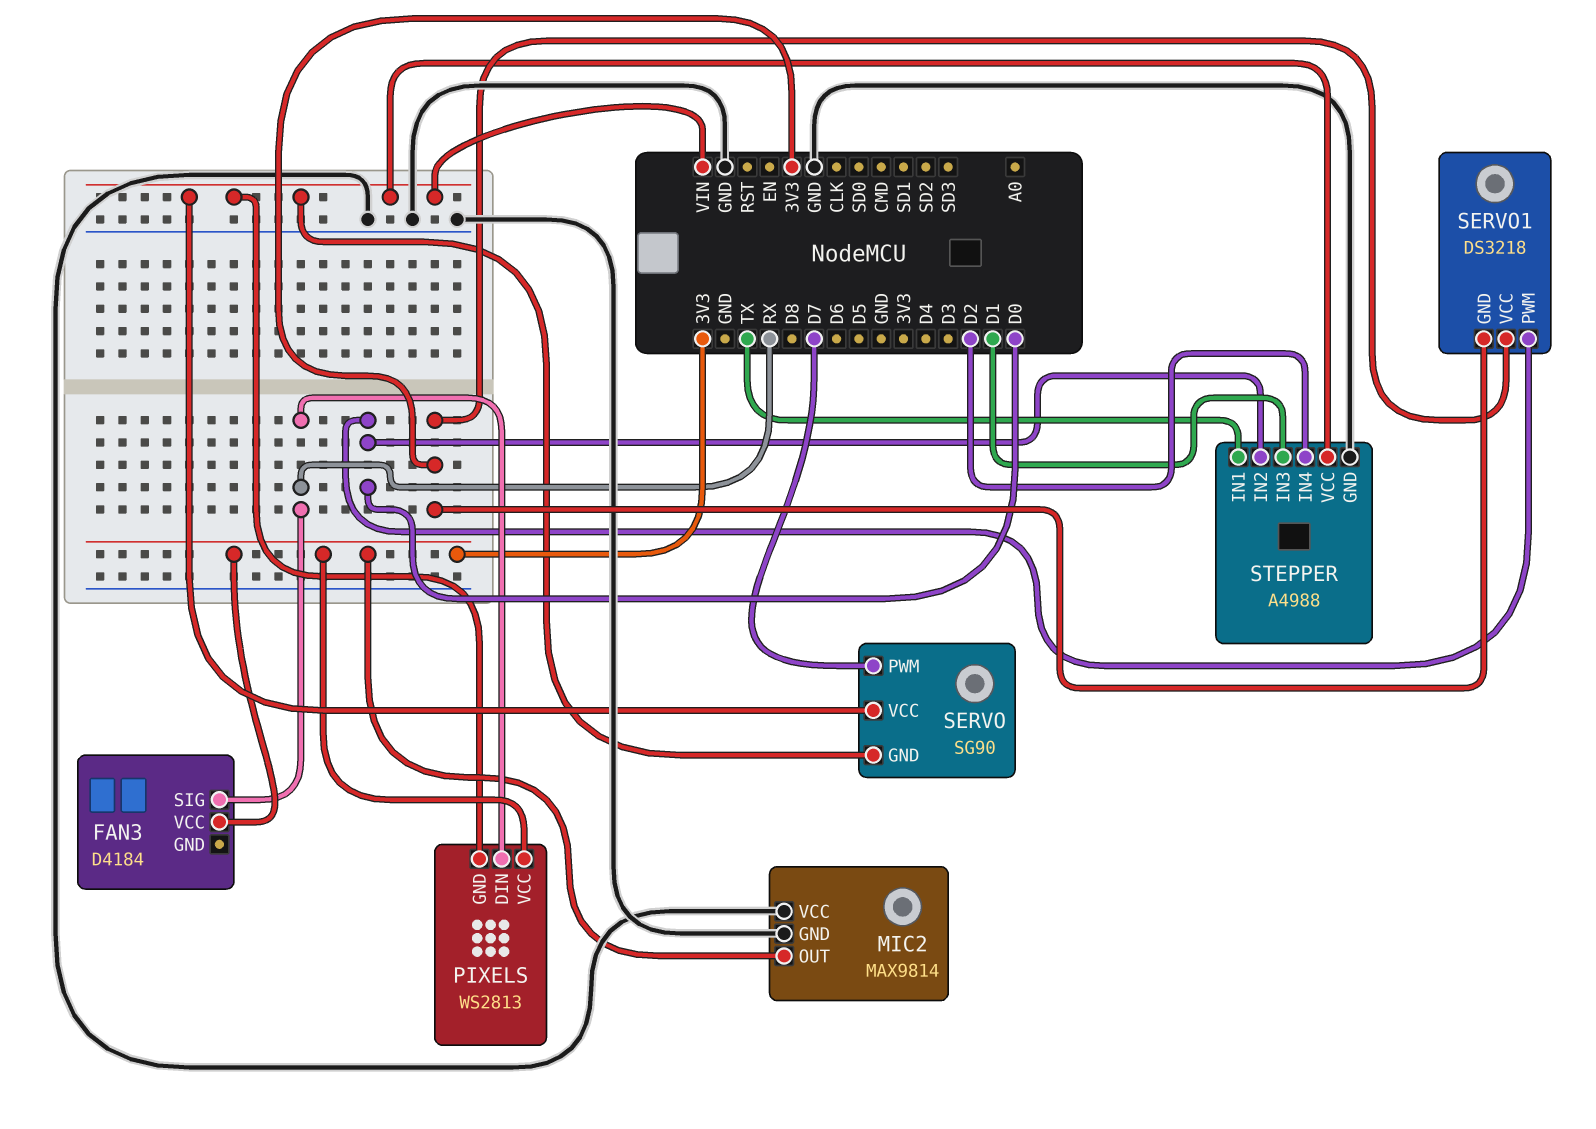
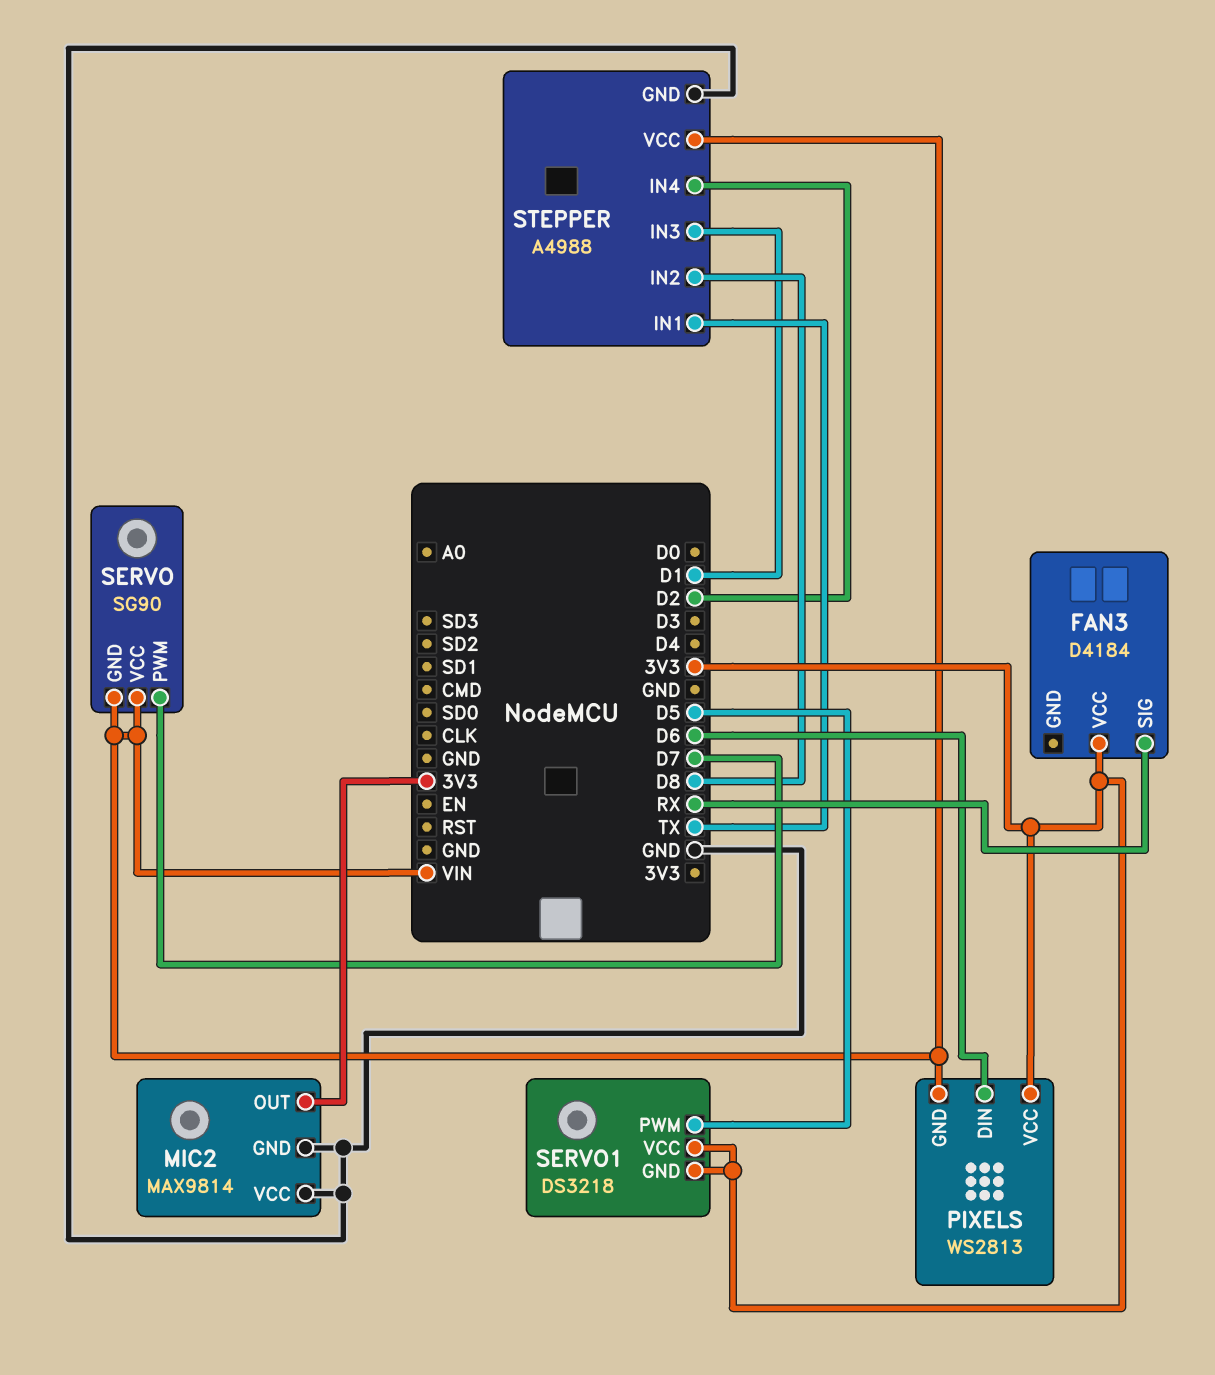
PIXELS pin DIN: RX -> D6
SERVO1 pin PWM: D0 -> D5
STEPPER pin IN2: D0 -> D8

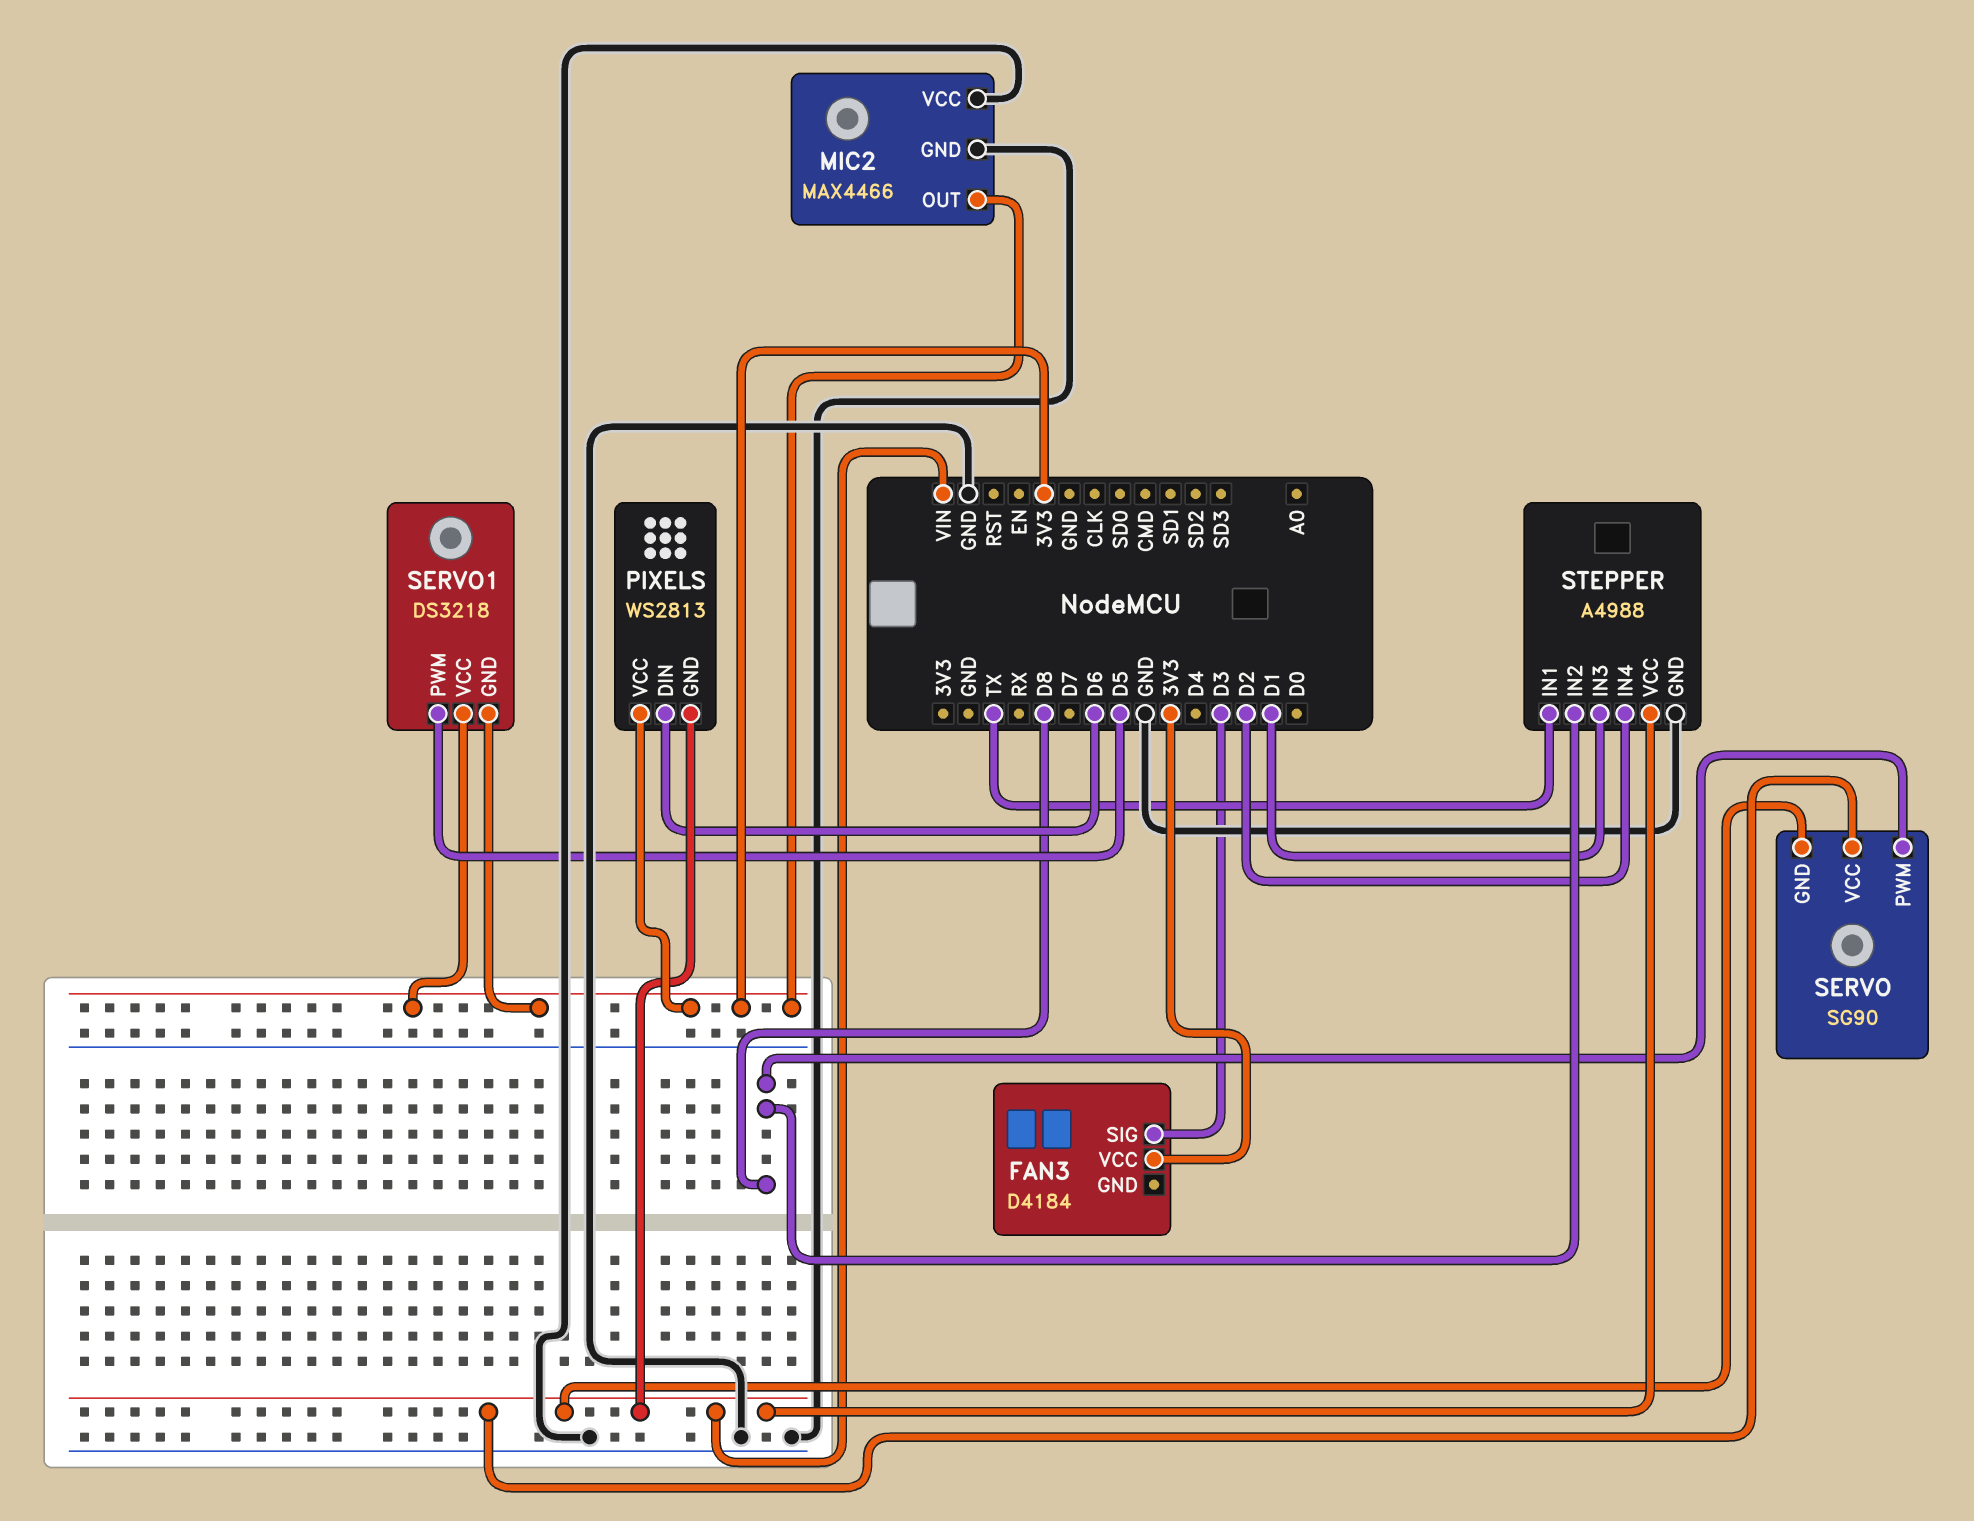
FAN3 pin SIG: RX -> D3
MIC2: MAX9814 -> MAX4466
SERVO pin PWM: D7 -> D8

